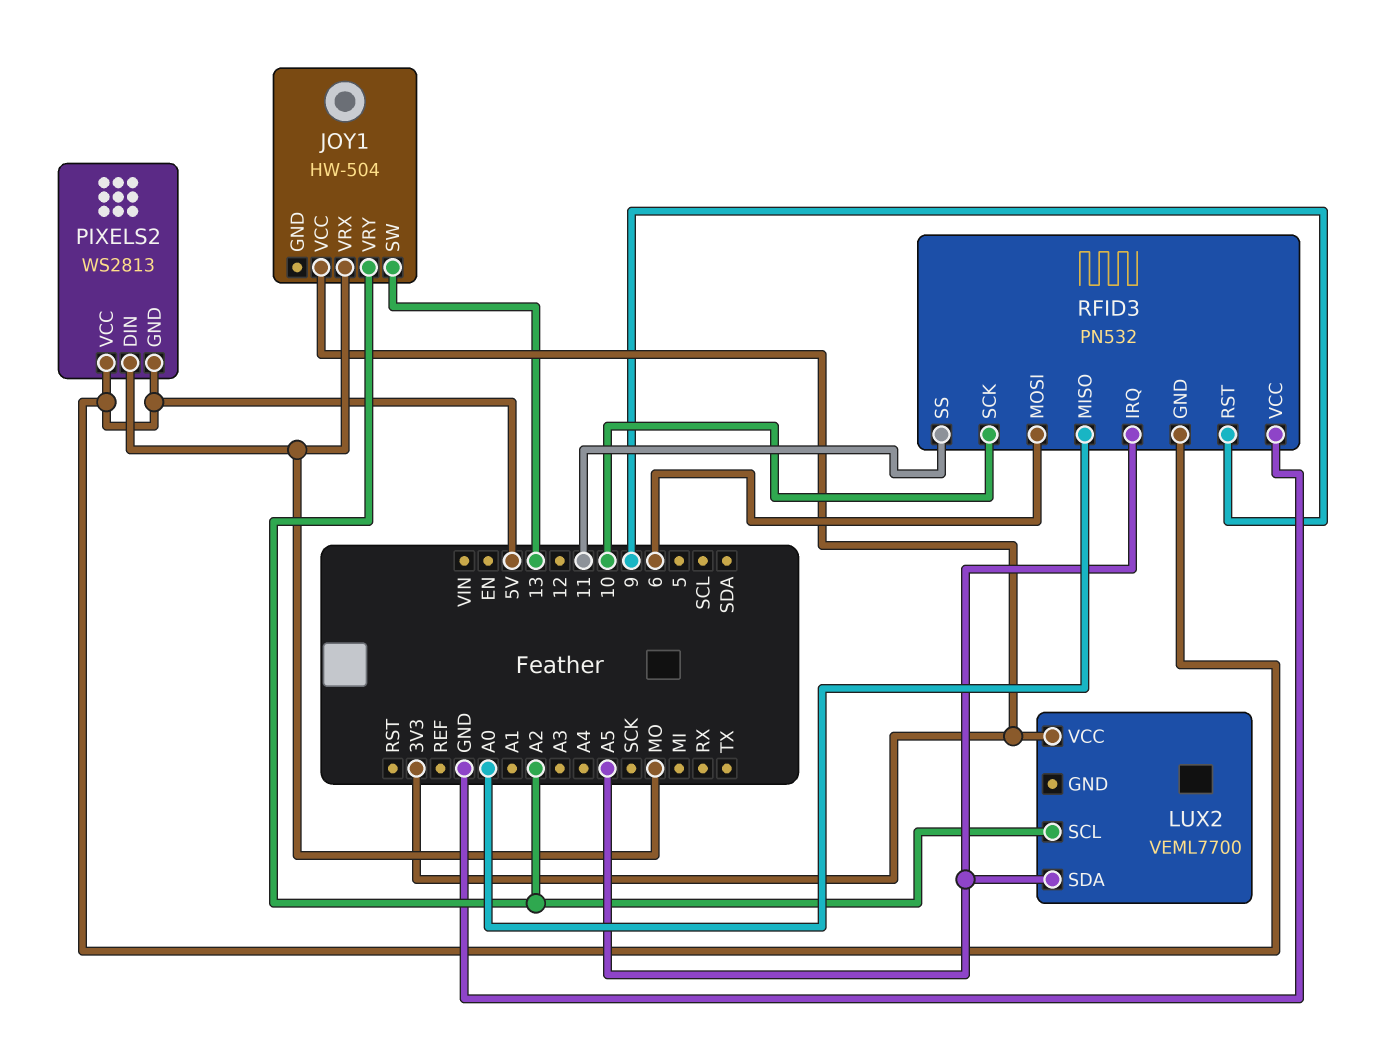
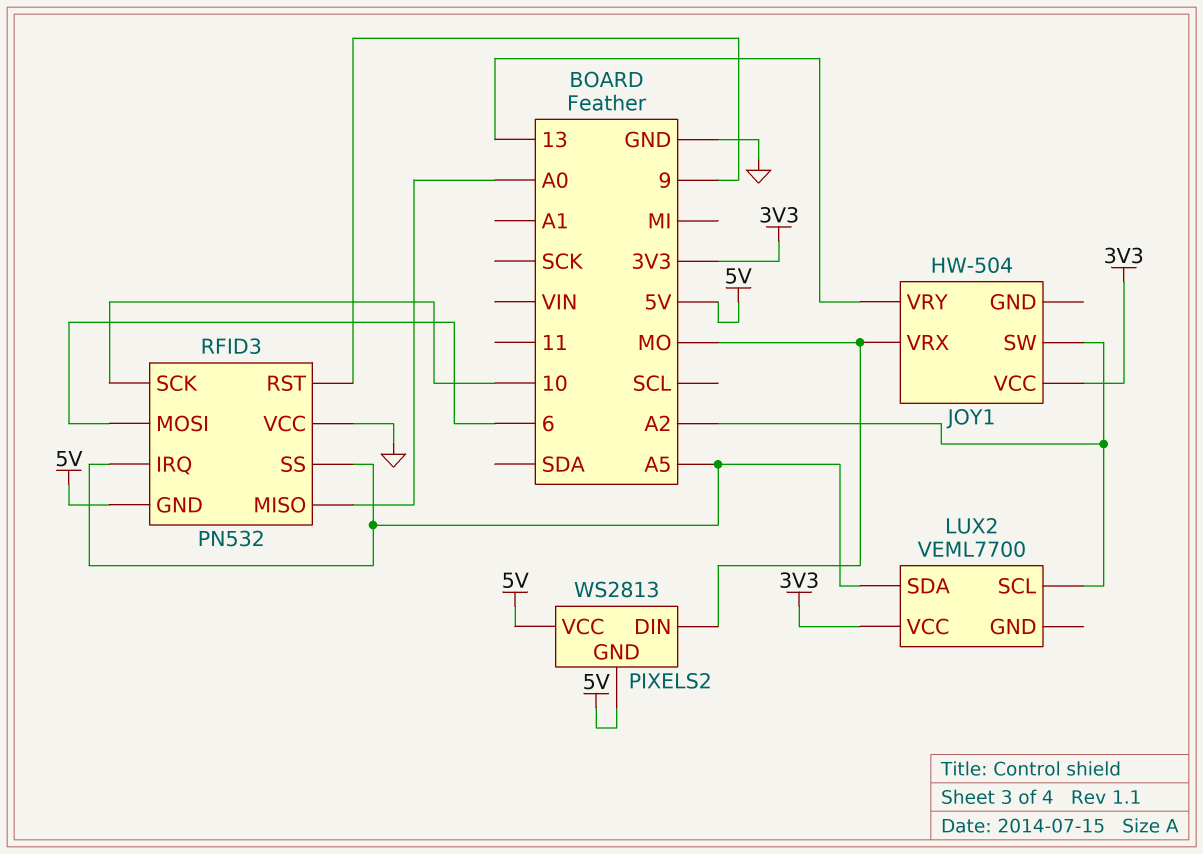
JOY1 pin SW: 13 -> A2
JOY1 pin VRY: A2 -> 13
RFID3 pin SS: 11 -> A5

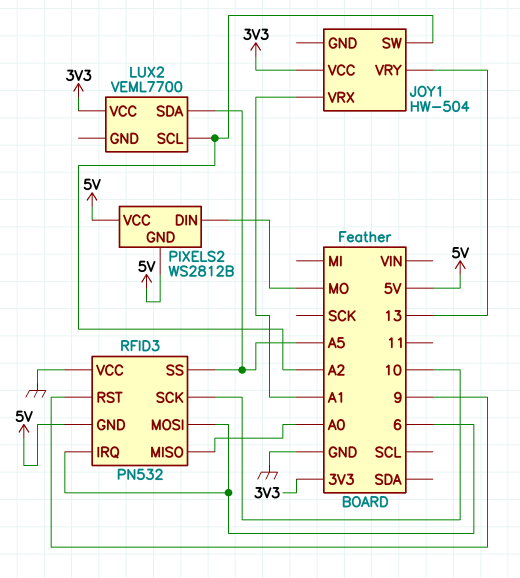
JOY1 pin VRX: MO -> A1
PIXELS2: WS2813 -> WS2812B
RFID3 pin IRQ: A5 -> 6

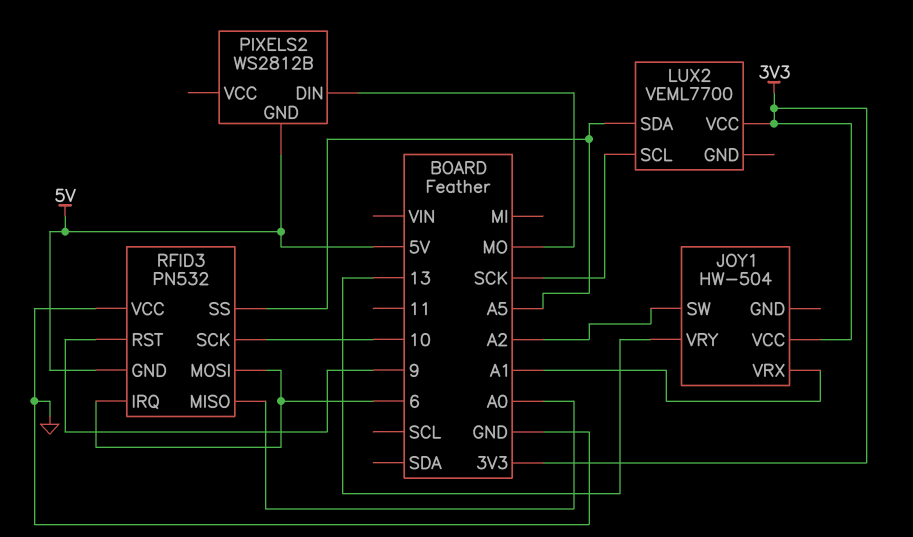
LUX2 pin SCL: A2 -> SCK
PIXELS2 pin VCC: 5V -> none

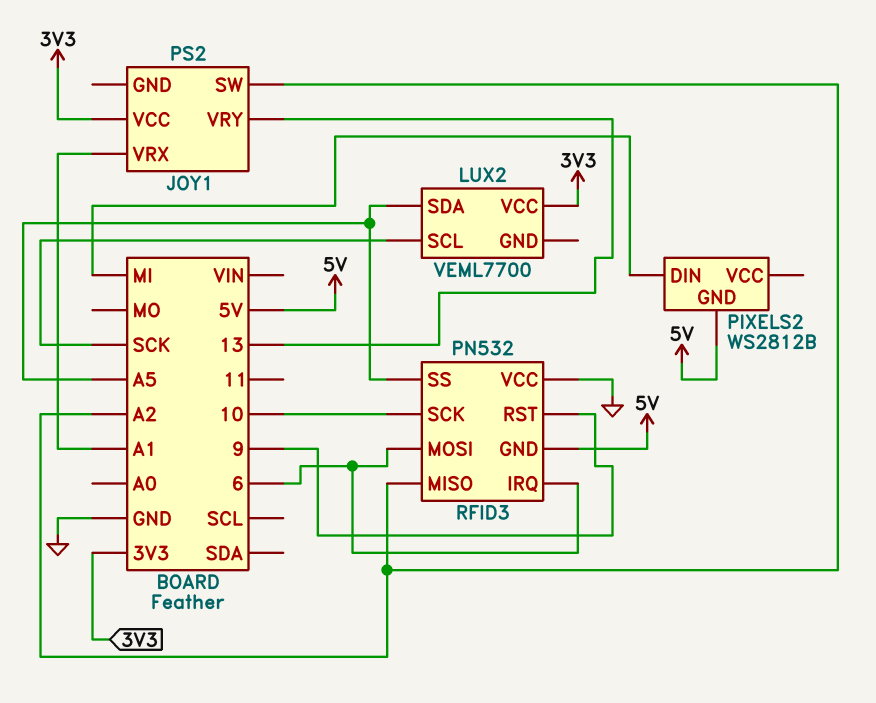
JOY1: HW-504 -> PS2
PIXELS2 pin DIN: MO -> MI
RFID3 pin MISO: A0 -> A2

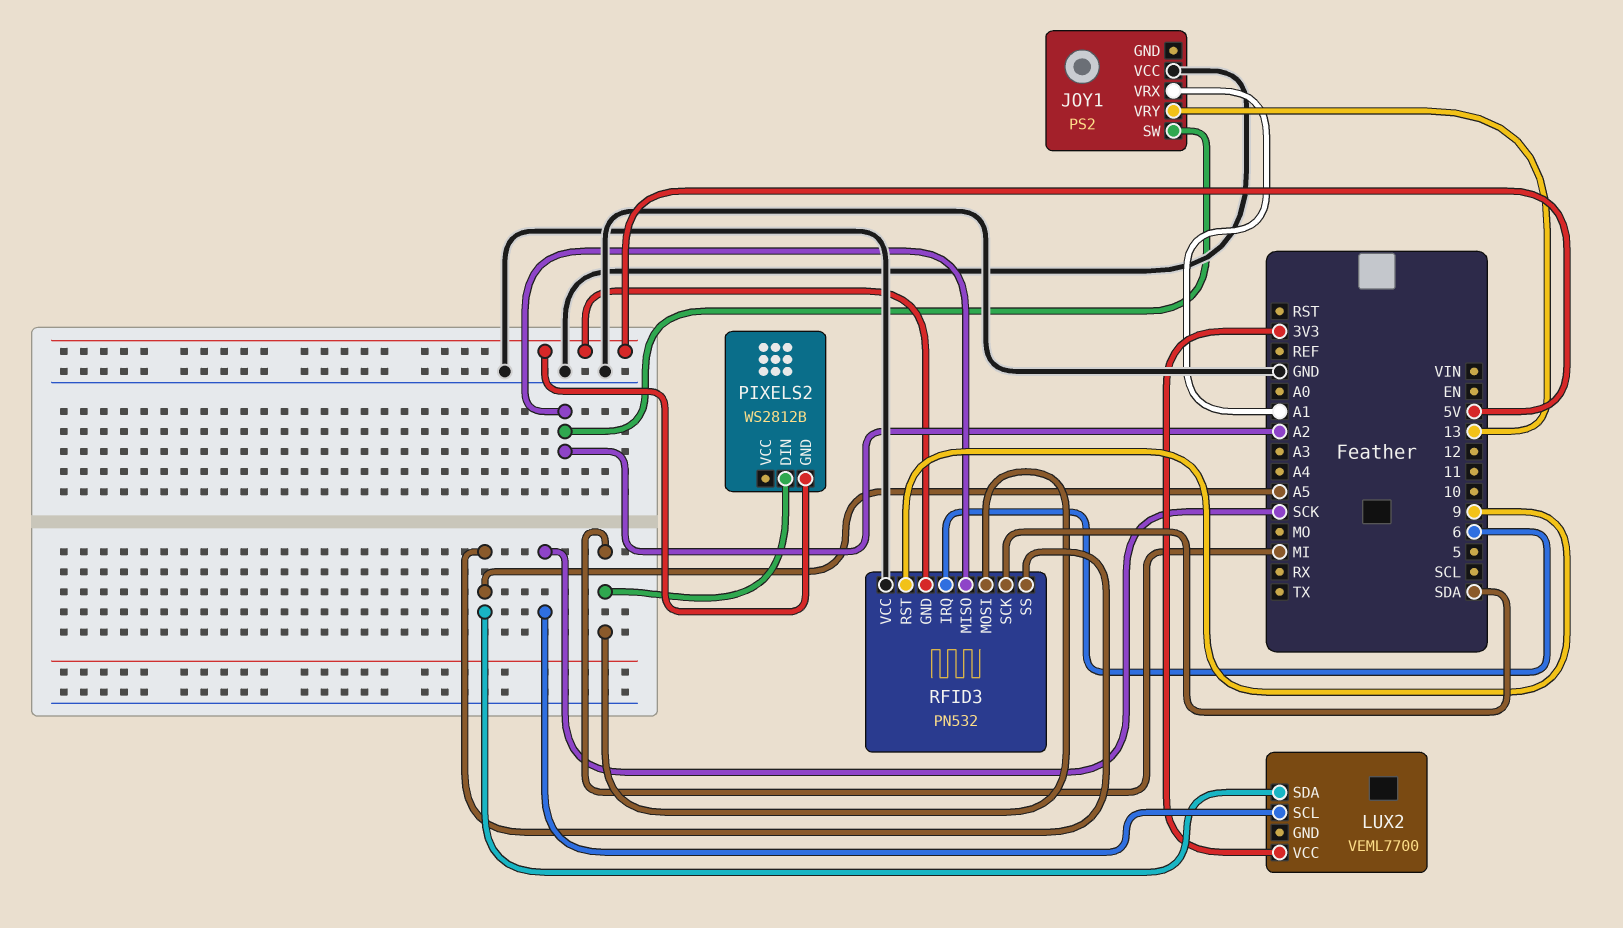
JOY1 pin VCC: 3V3 -> GND
RFID3 pin MOSI: 6 -> MI
RFID3 pin SCK: 10 -> SDA

